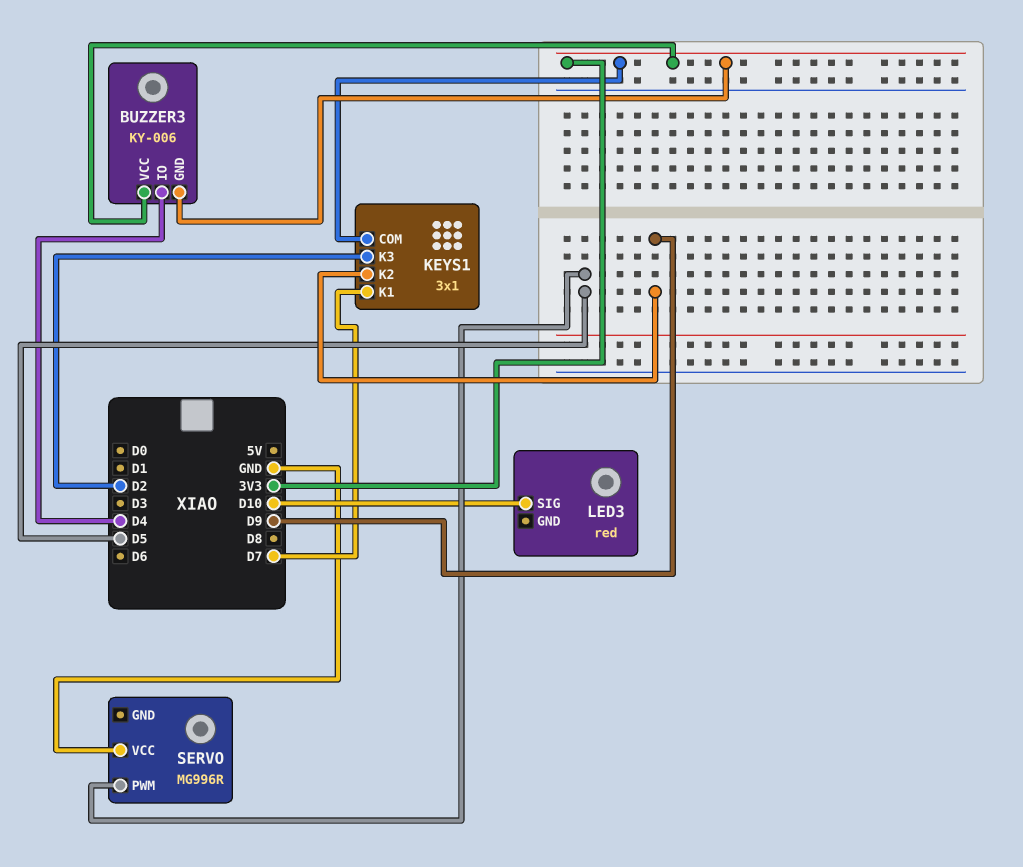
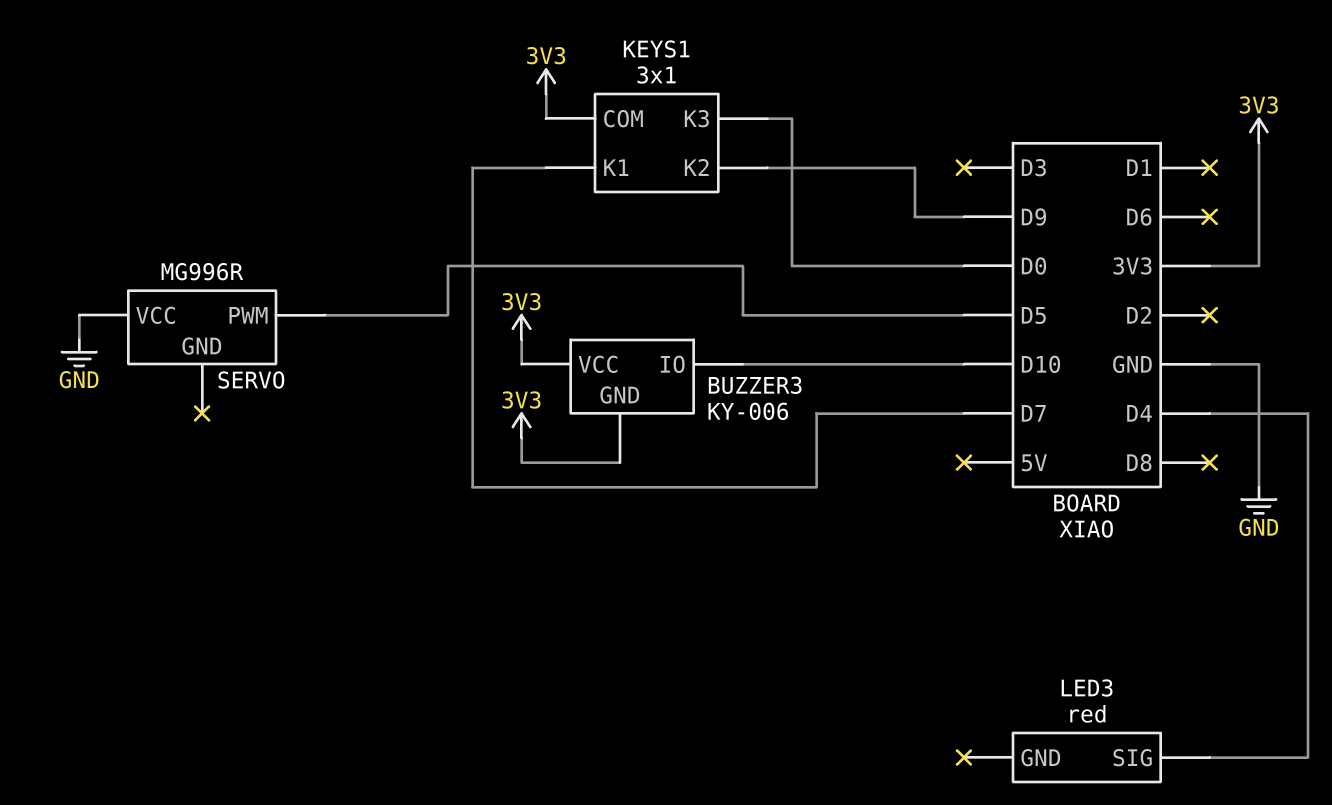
BUZZER3 pin IO: D4 -> D10
KEYS1 pin K3: D2 -> D0
LED3 pin SIG: D10 -> D4

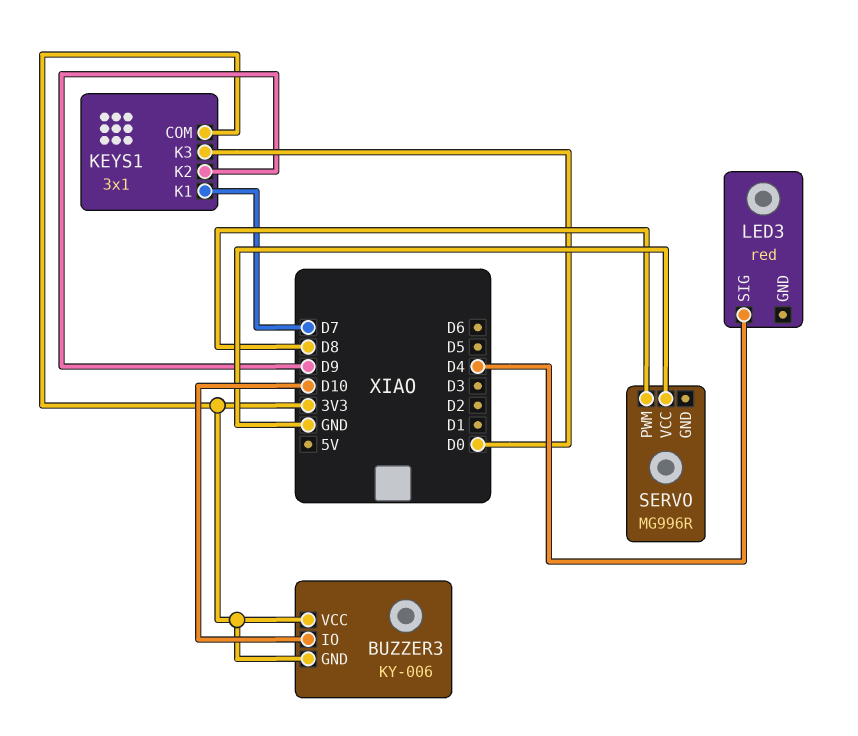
SERVO pin PWM: D5 -> D8

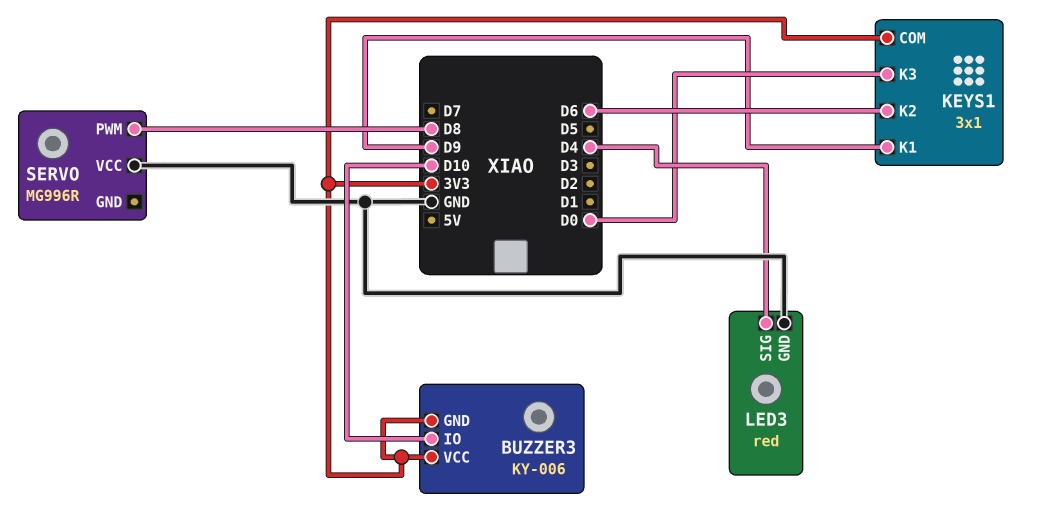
KEYS1 pin K1: D7 -> D9
KEYS1 pin K2: D9 -> D6
LED3 pin GND: none -> GND

